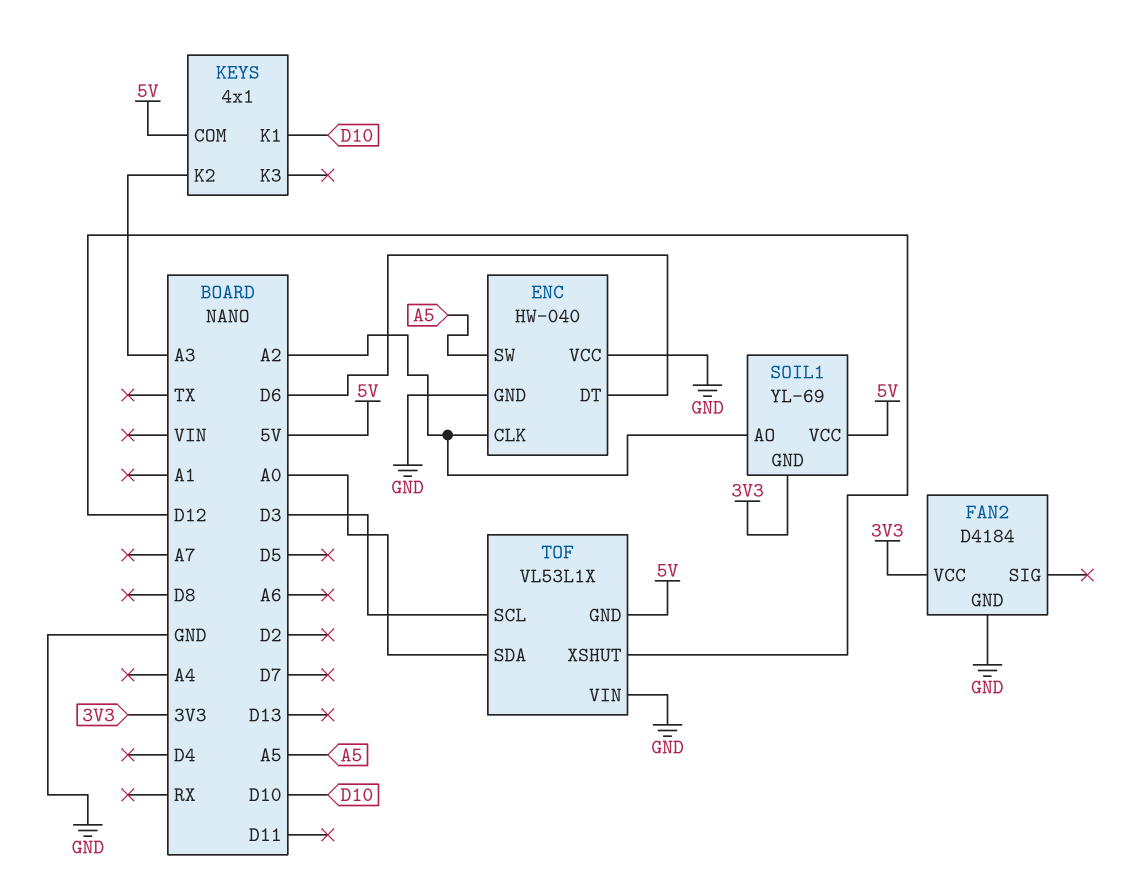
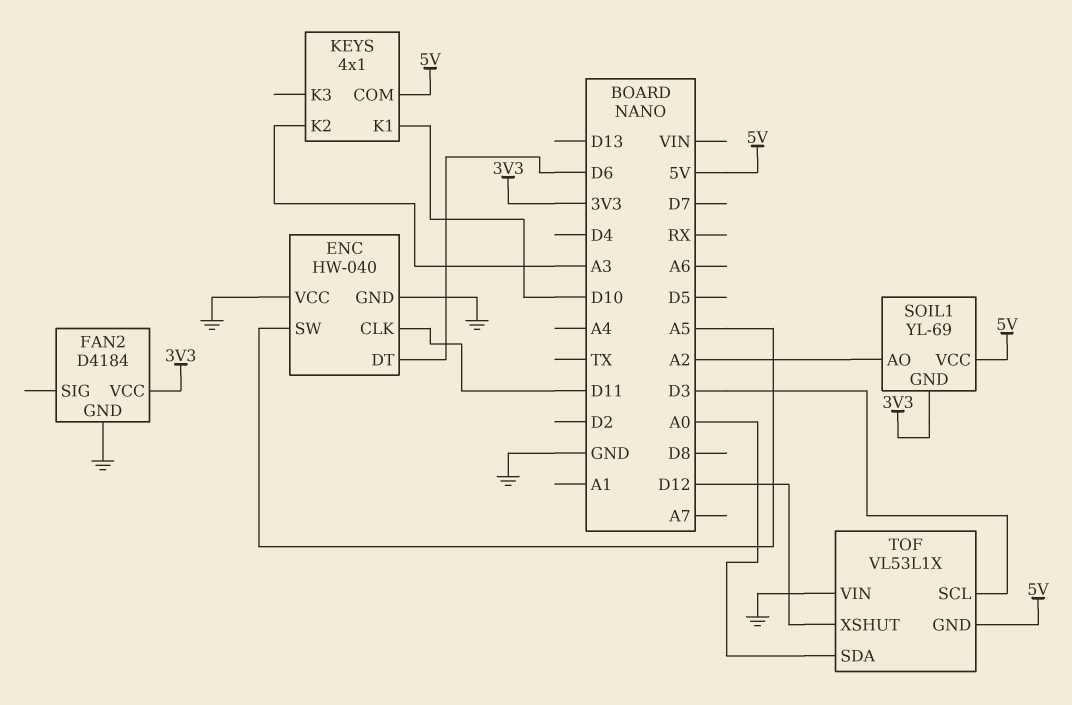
ENC pin CLK: A2 -> D11

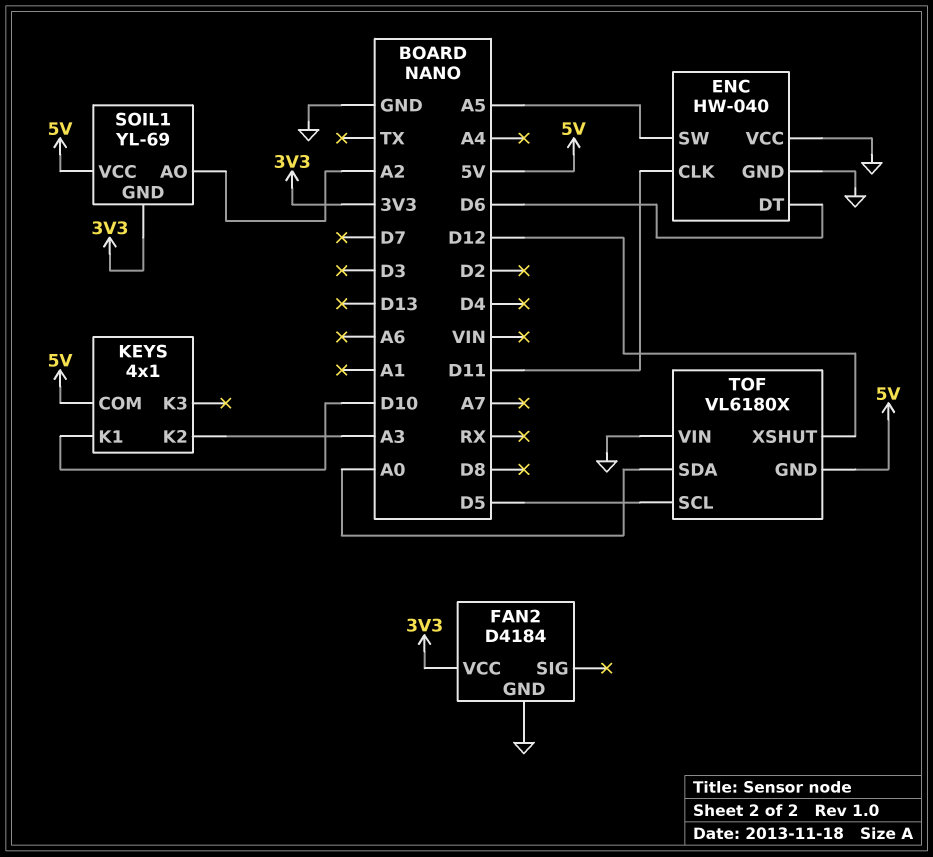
TOF: VL53L1X -> VL6180X
TOF pin SCL: D3 -> D5

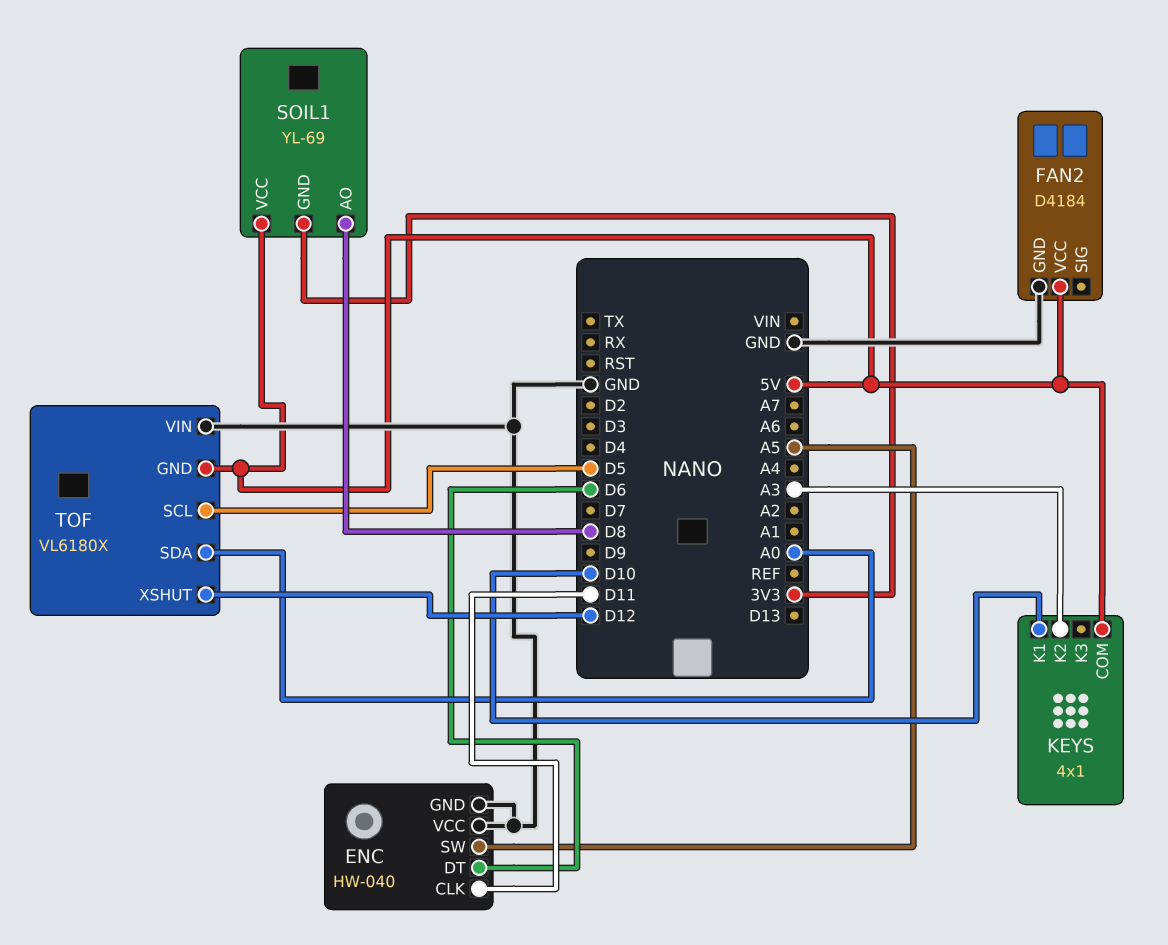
FAN2 pin VCC: 3V3 -> 5V
SOIL1 pin AO: A2 -> D8

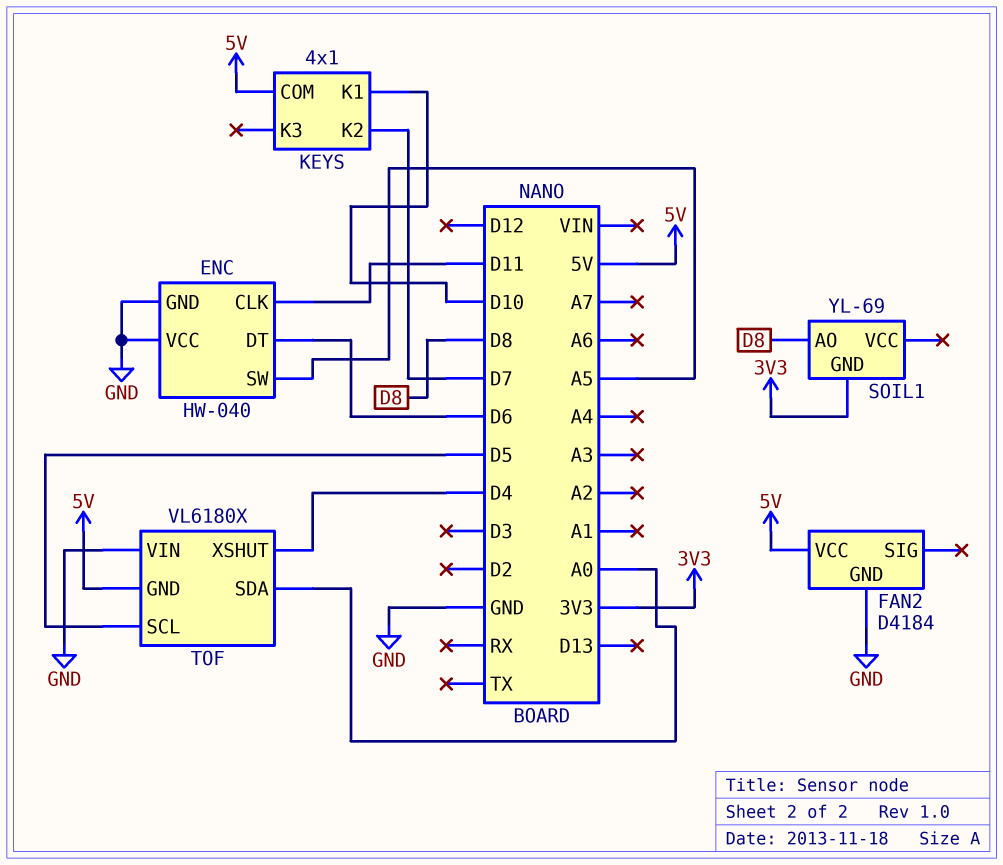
KEYS pin K2: A3 -> D7
SOIL1 pin VCC: 5V -> none
TOF pin XSHUT: D12 -> D4

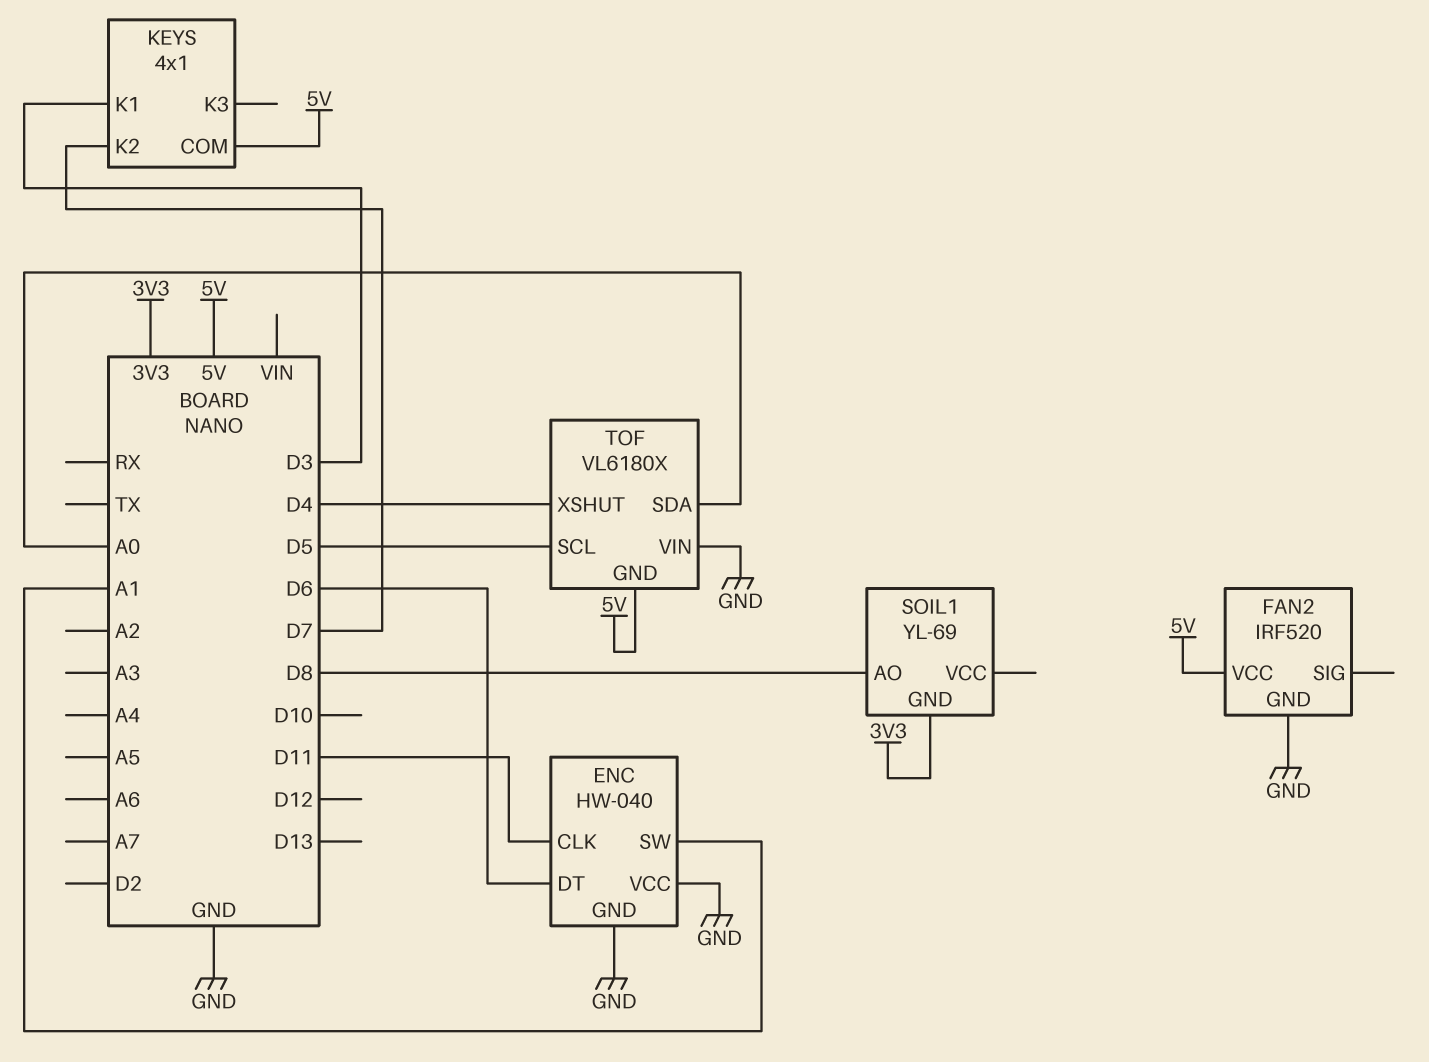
ENC pin SW: A5 -> A1
FAN2: D4184 -> IRF520
KEYS pin K1: D10 -> D3

